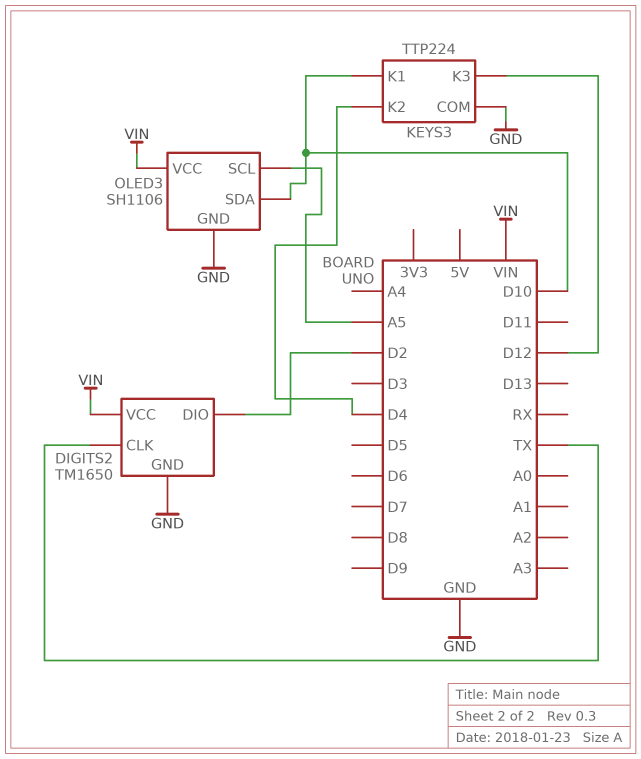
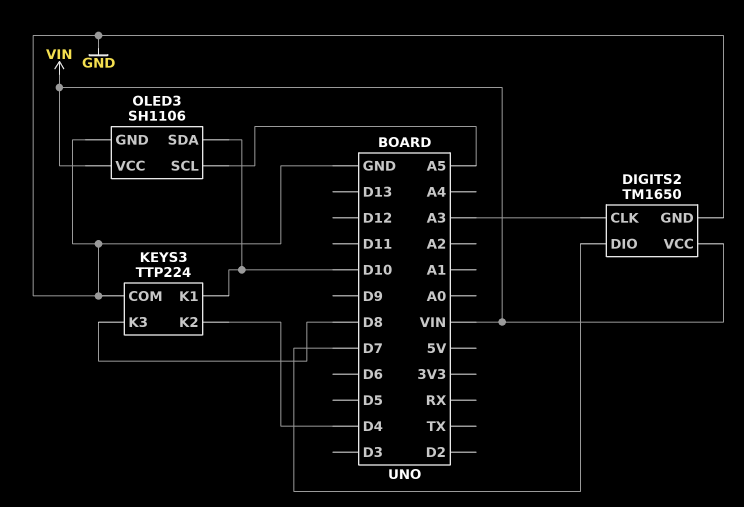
DIGITS2 pin CLK: TX -> A3
DIGITS2 pin DIO: D2 -> D7
KEYS3 pin K3: D12 -> D8

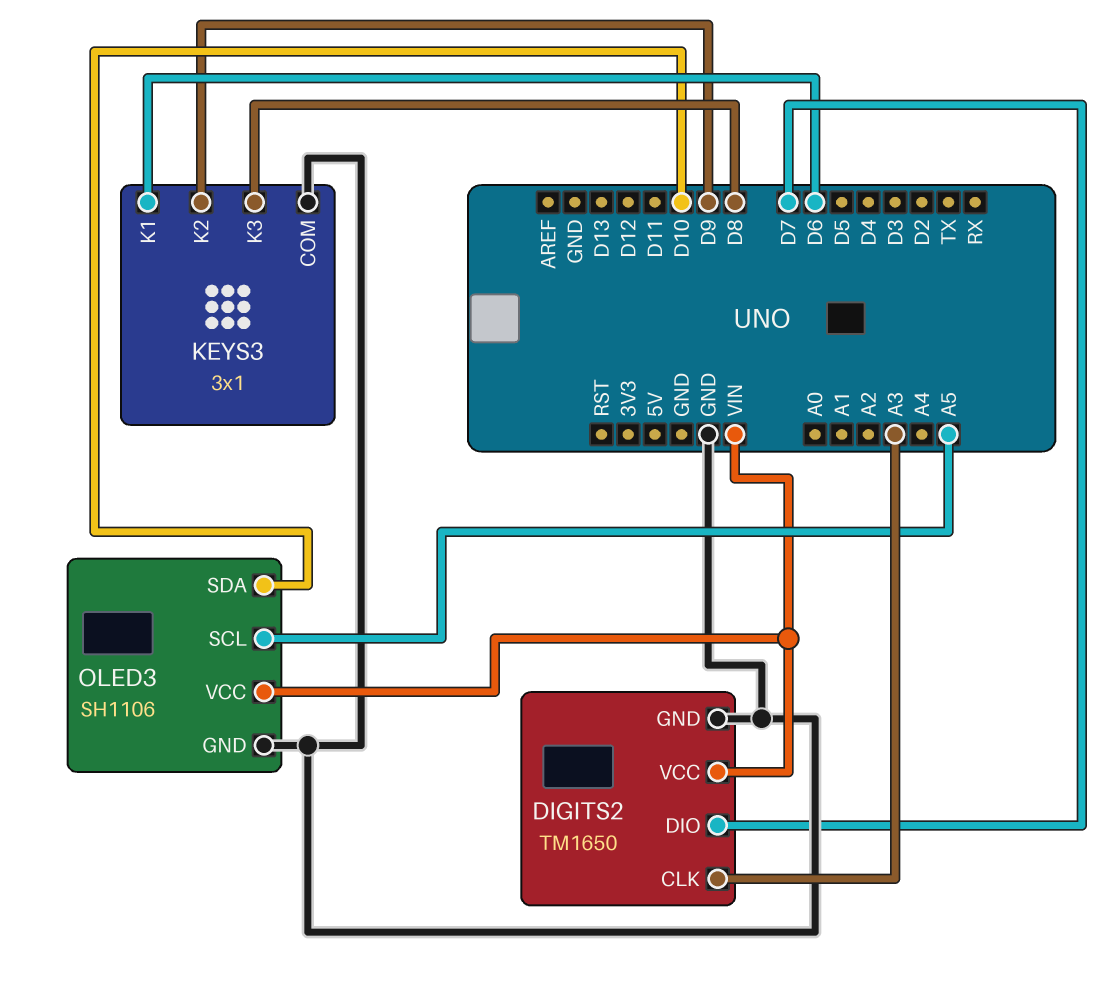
KEYS3: TTP224 -> 3x1
KEYS3 pin K1: D10 -> D6
KEYS3 pin K2: D4 -> D9

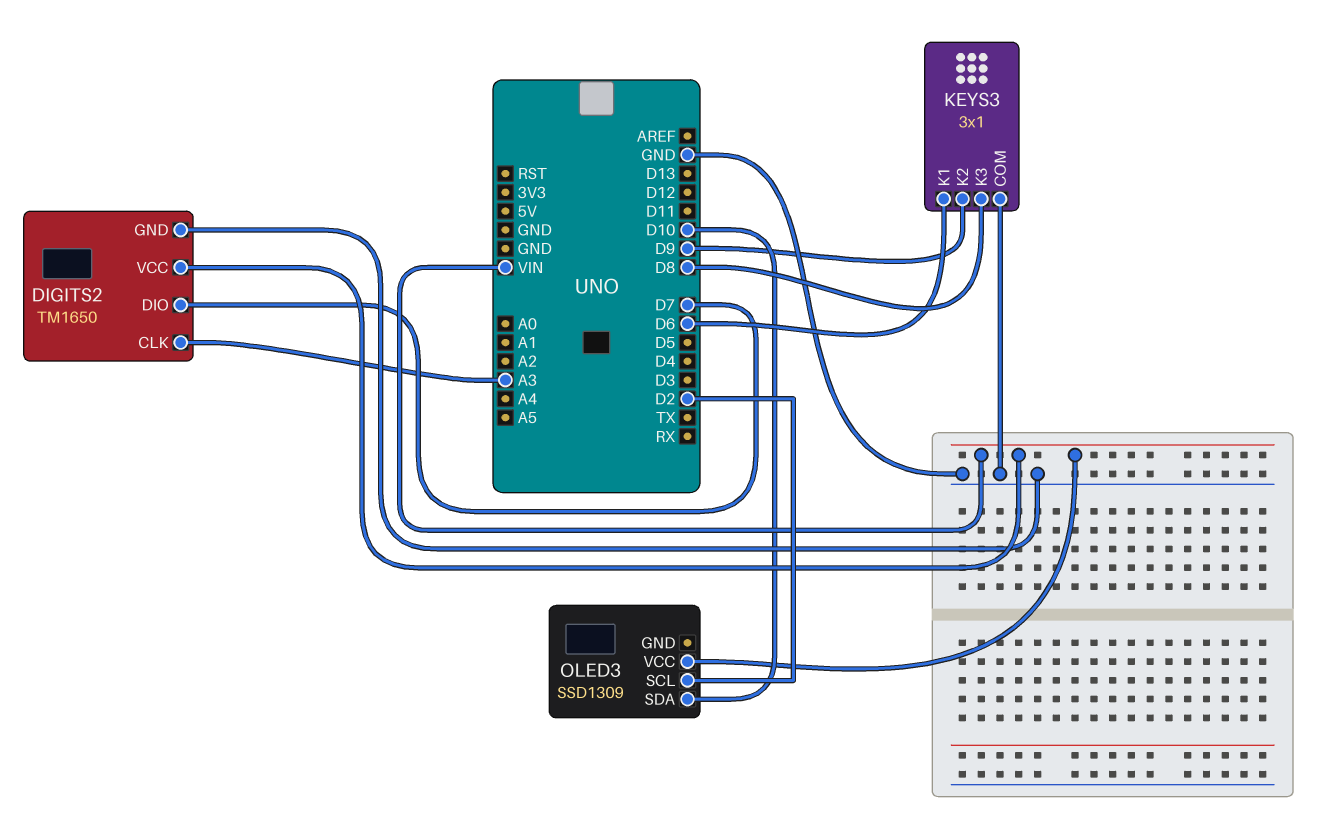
OLED3: SH1106 -> SSD1309
OLED3 pin GND: GND -> none
OLED3 pin SCL: A5 -> D2

